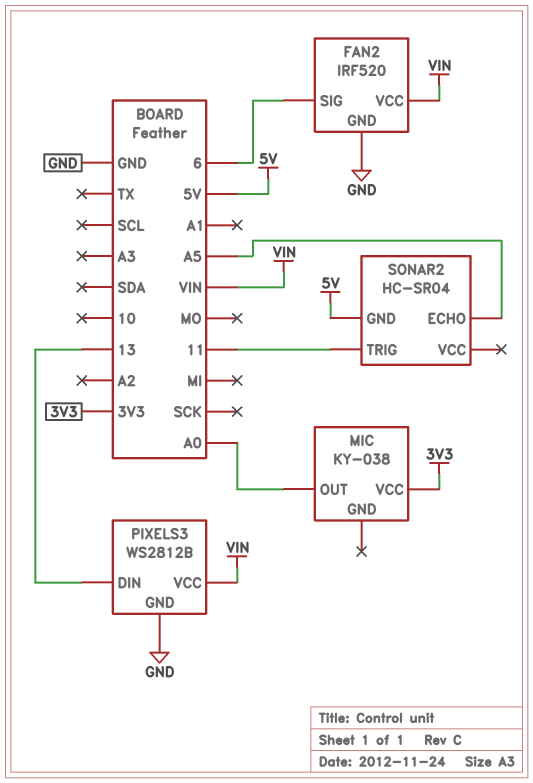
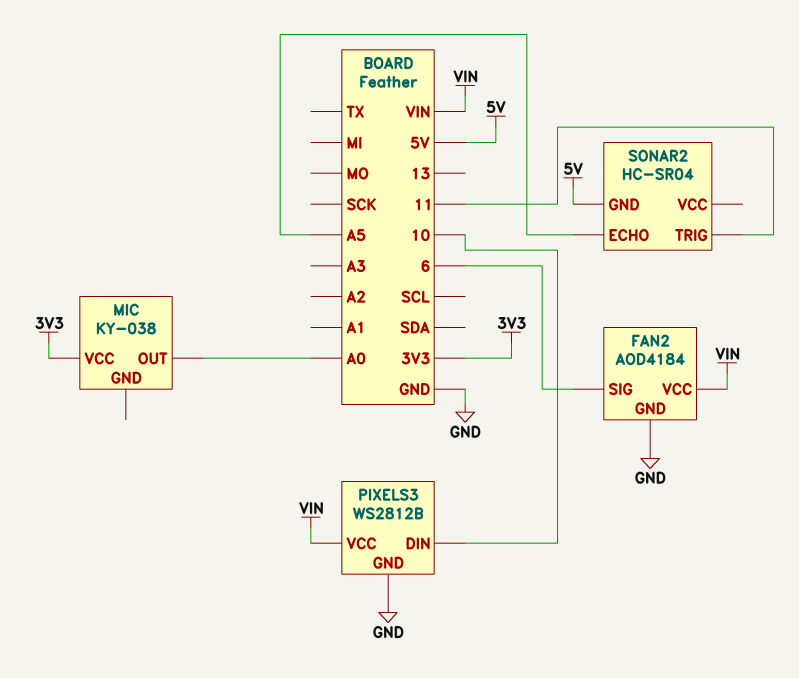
FAN2: IRF520 -> AOD4184
PIXELS3 pin DIN: 13 -> 10

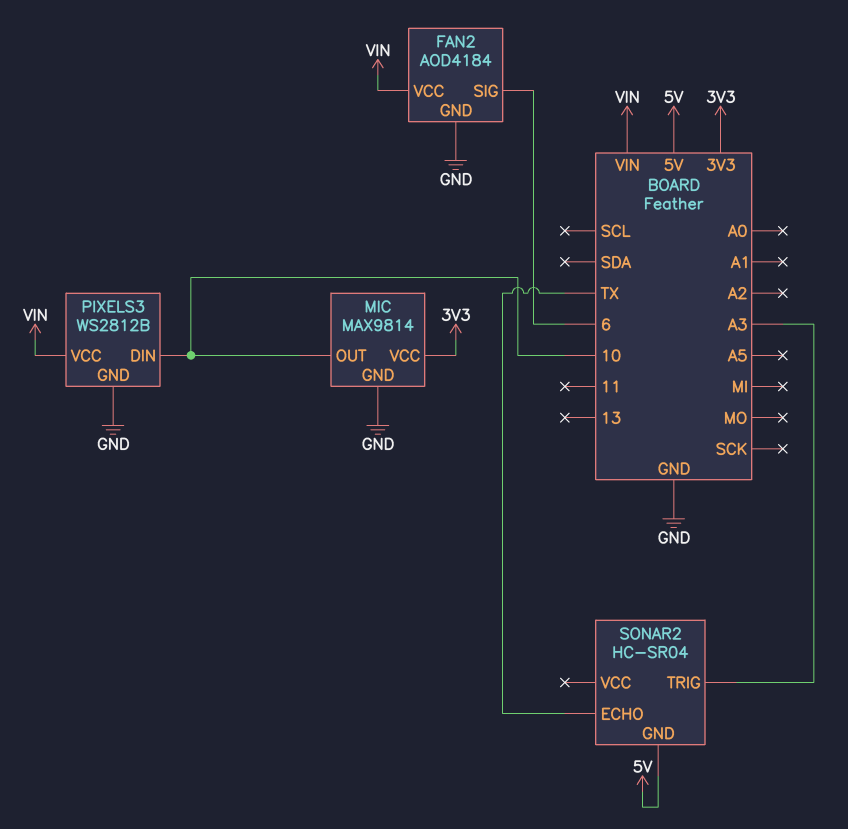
MIC: KY-038 -> MAX9814
MIC pin GND: none -> GND
MIC pin OUT: A0 -> 10
SONAR2 pin ECHO: A5 -> TX
SONAR2 pin TRIG: 11 -> A3

